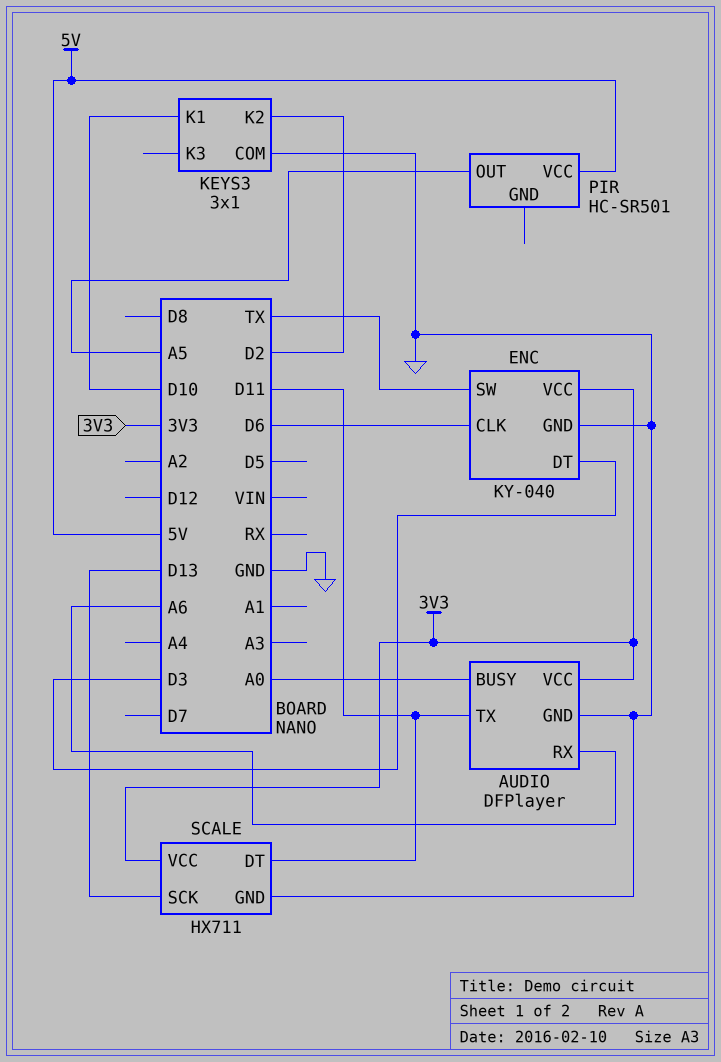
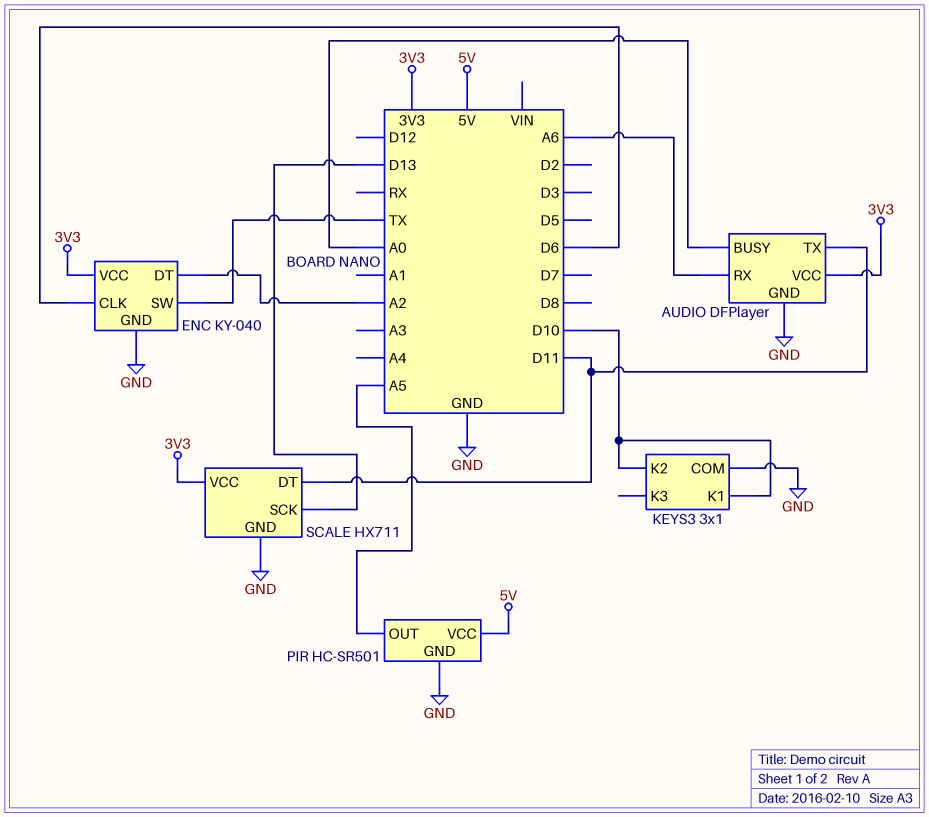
ENC pin DT: D3 -> A2
KEYS3 pin K2: D2 -> D10
PIR pin GND: none -> GND

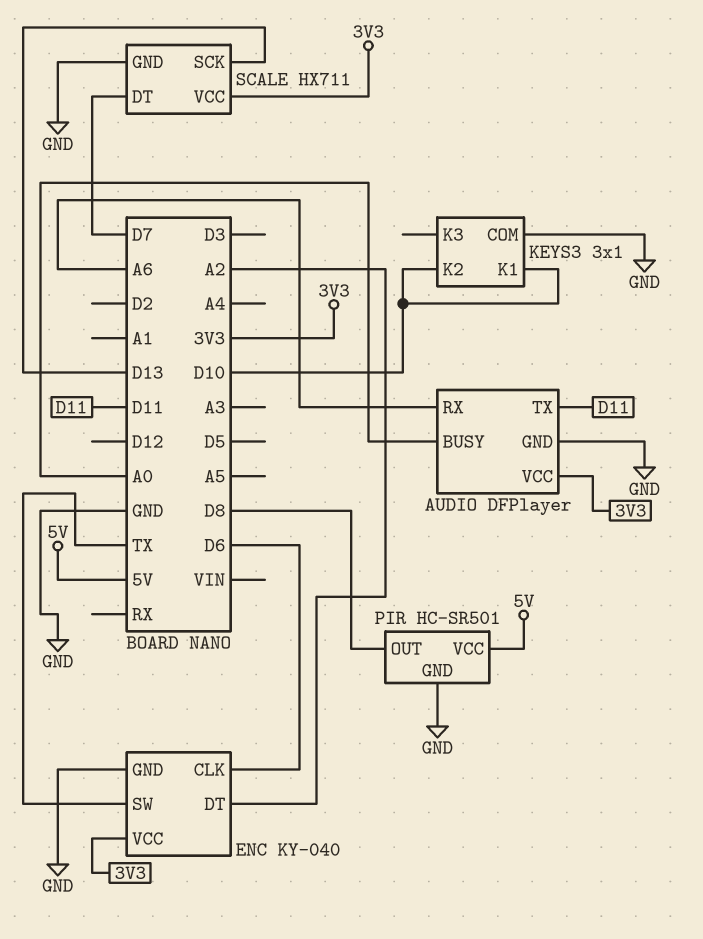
PIR pin OUT: A5 -> D8
SCALE pin DT: D11 -> D7

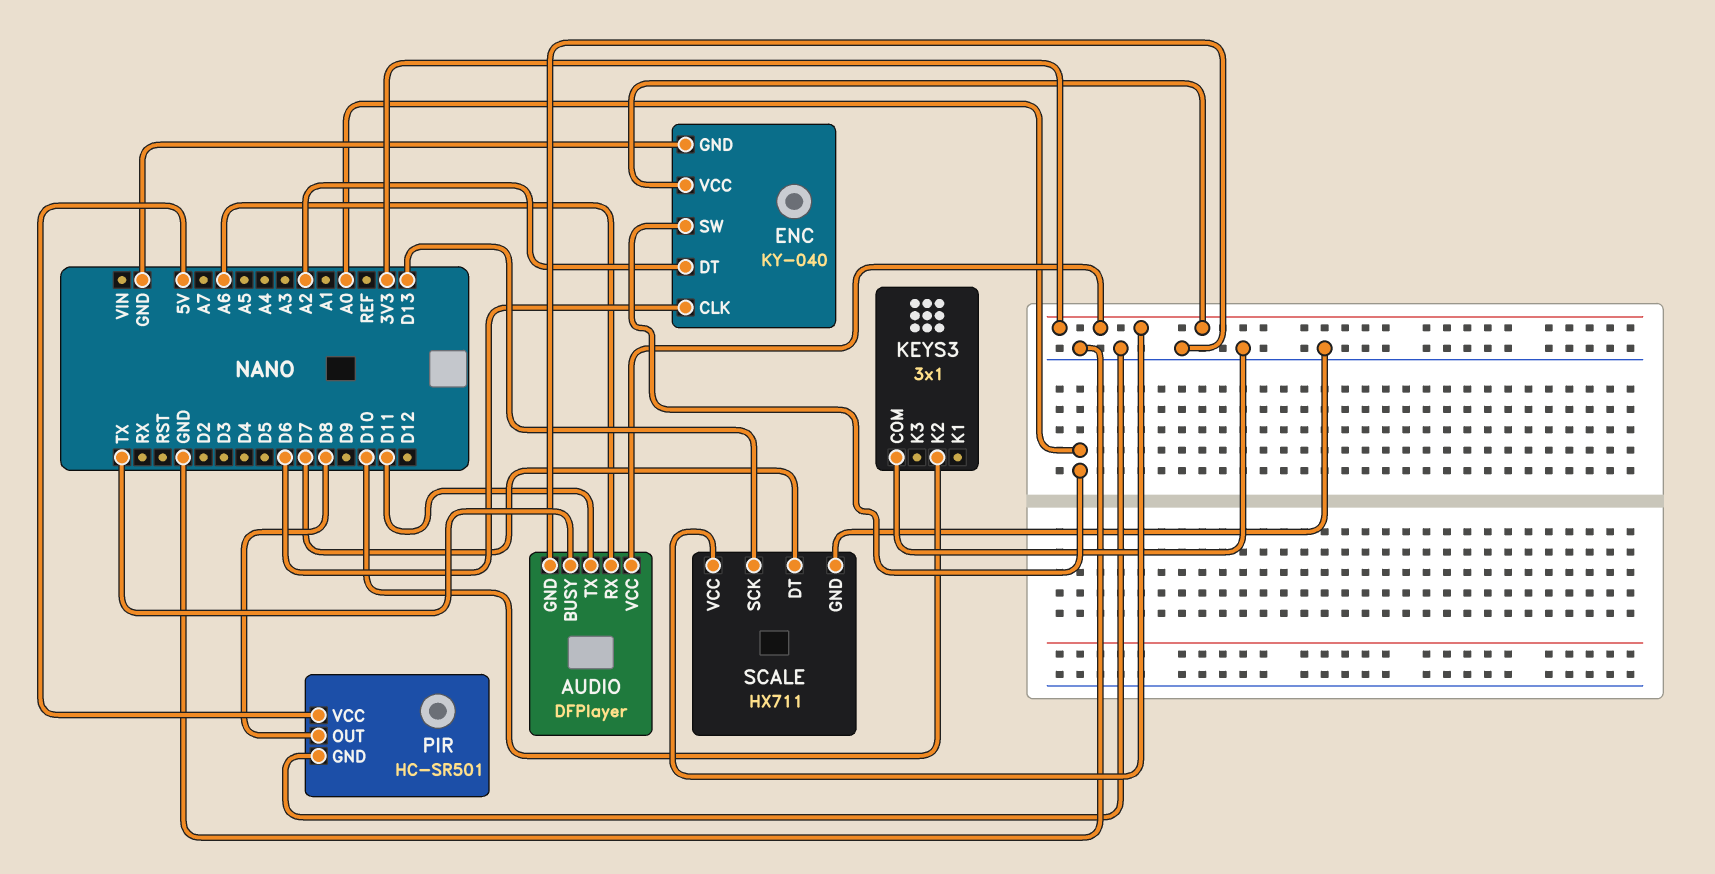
AUDIO pin BUSY: A0 -> TX
ENC pin SW: TX -> A0
KEYS3 pin K1: D10 -> none

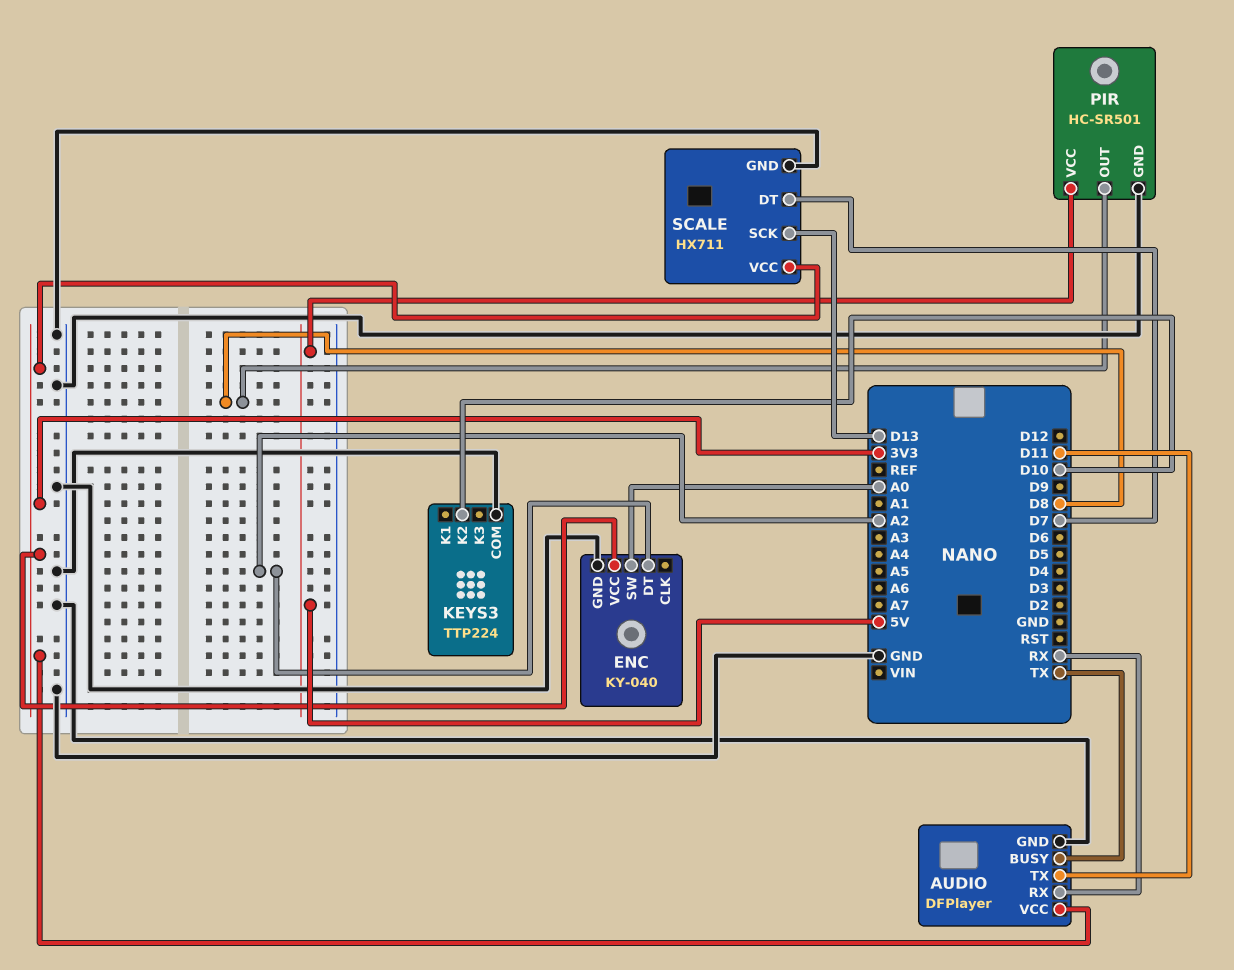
AUDIO pin RX: A6 -> RX
ENC pin CLK: D6 -> none
KEYS3: 3x1 -> TTP224

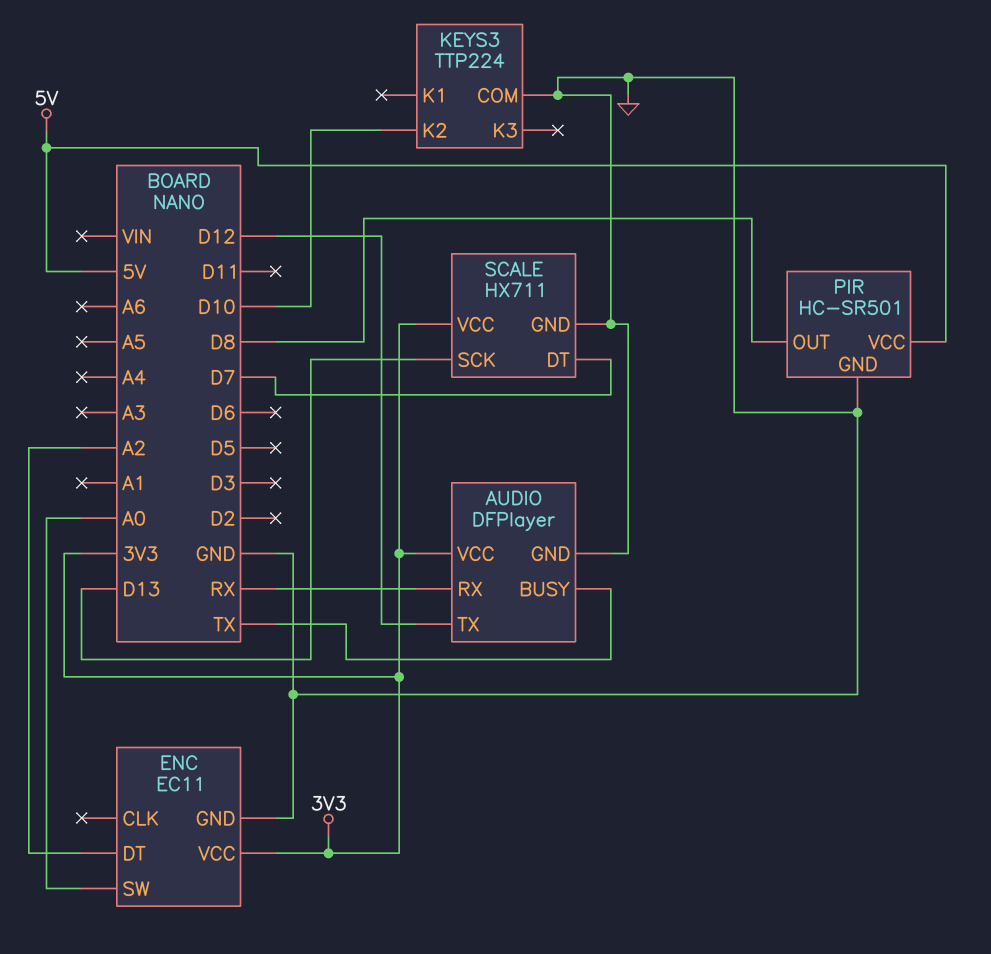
AUDIO pin TX: D11 -> D12
ENC: KY-040 -> EC11

